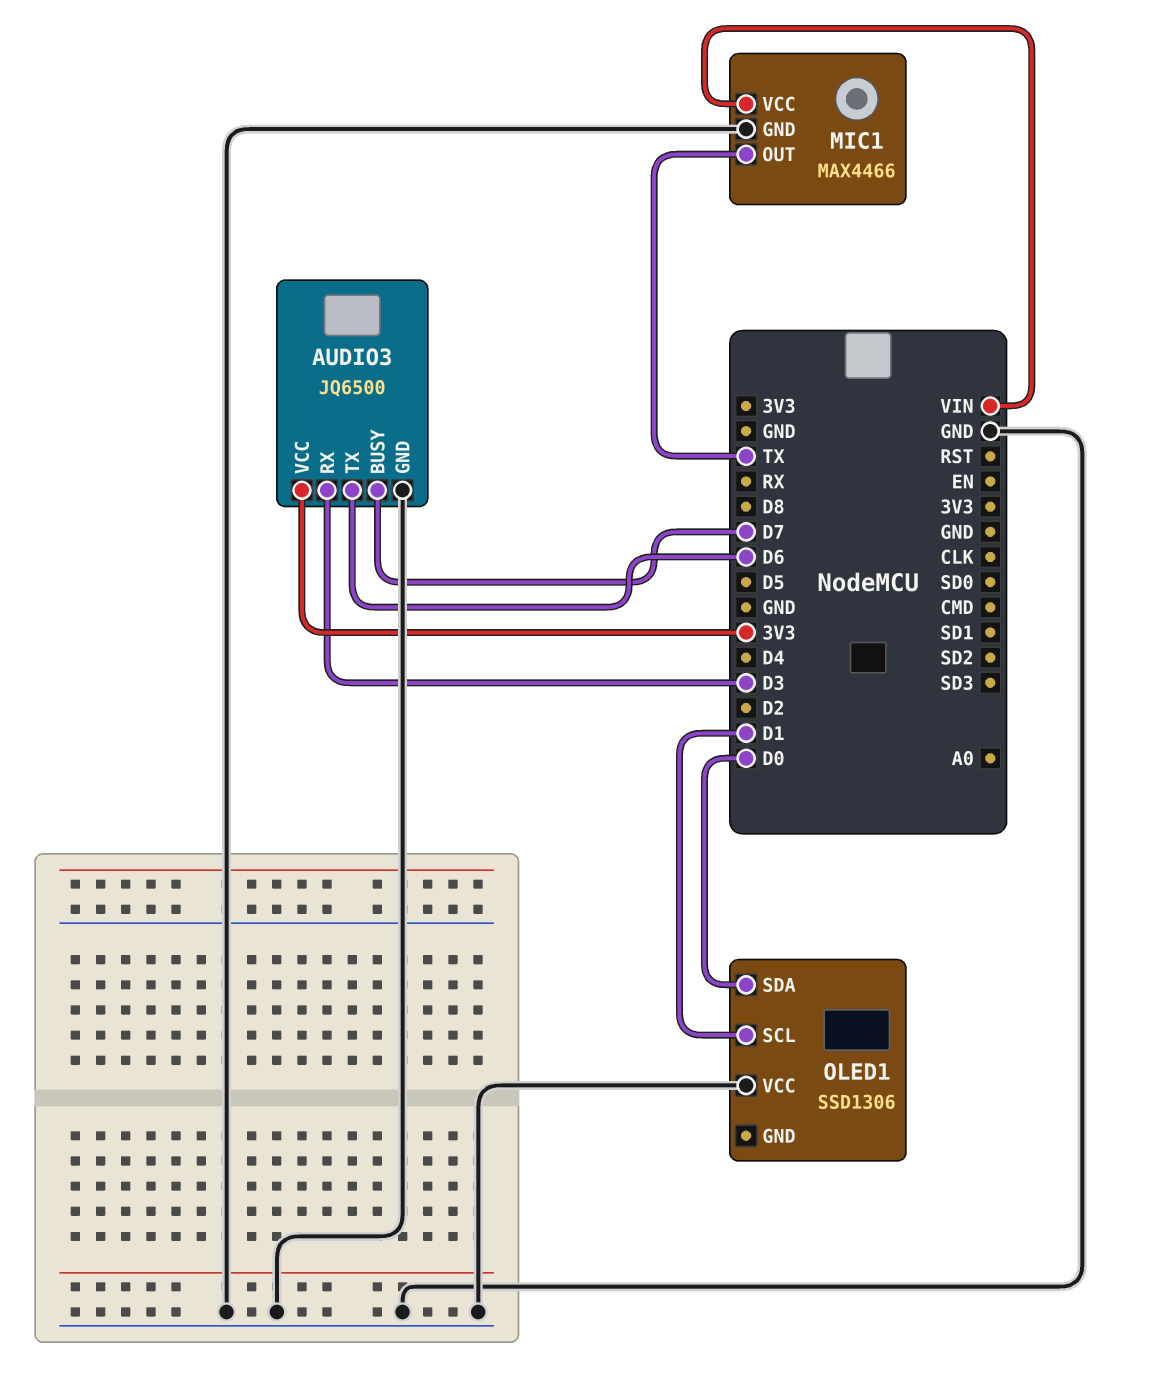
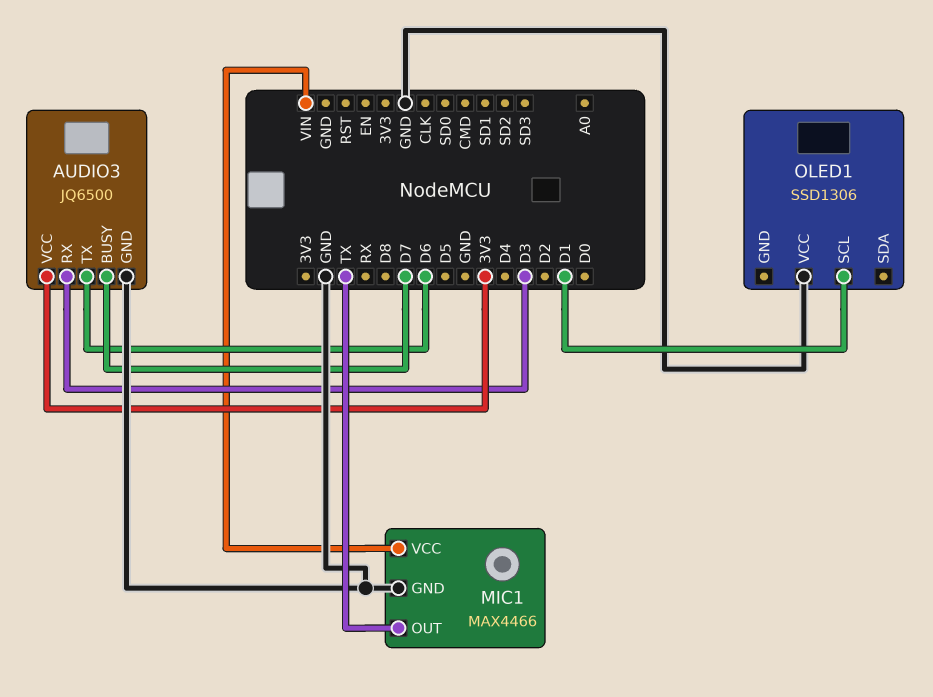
OLED1 pin SDA: D0 -> none

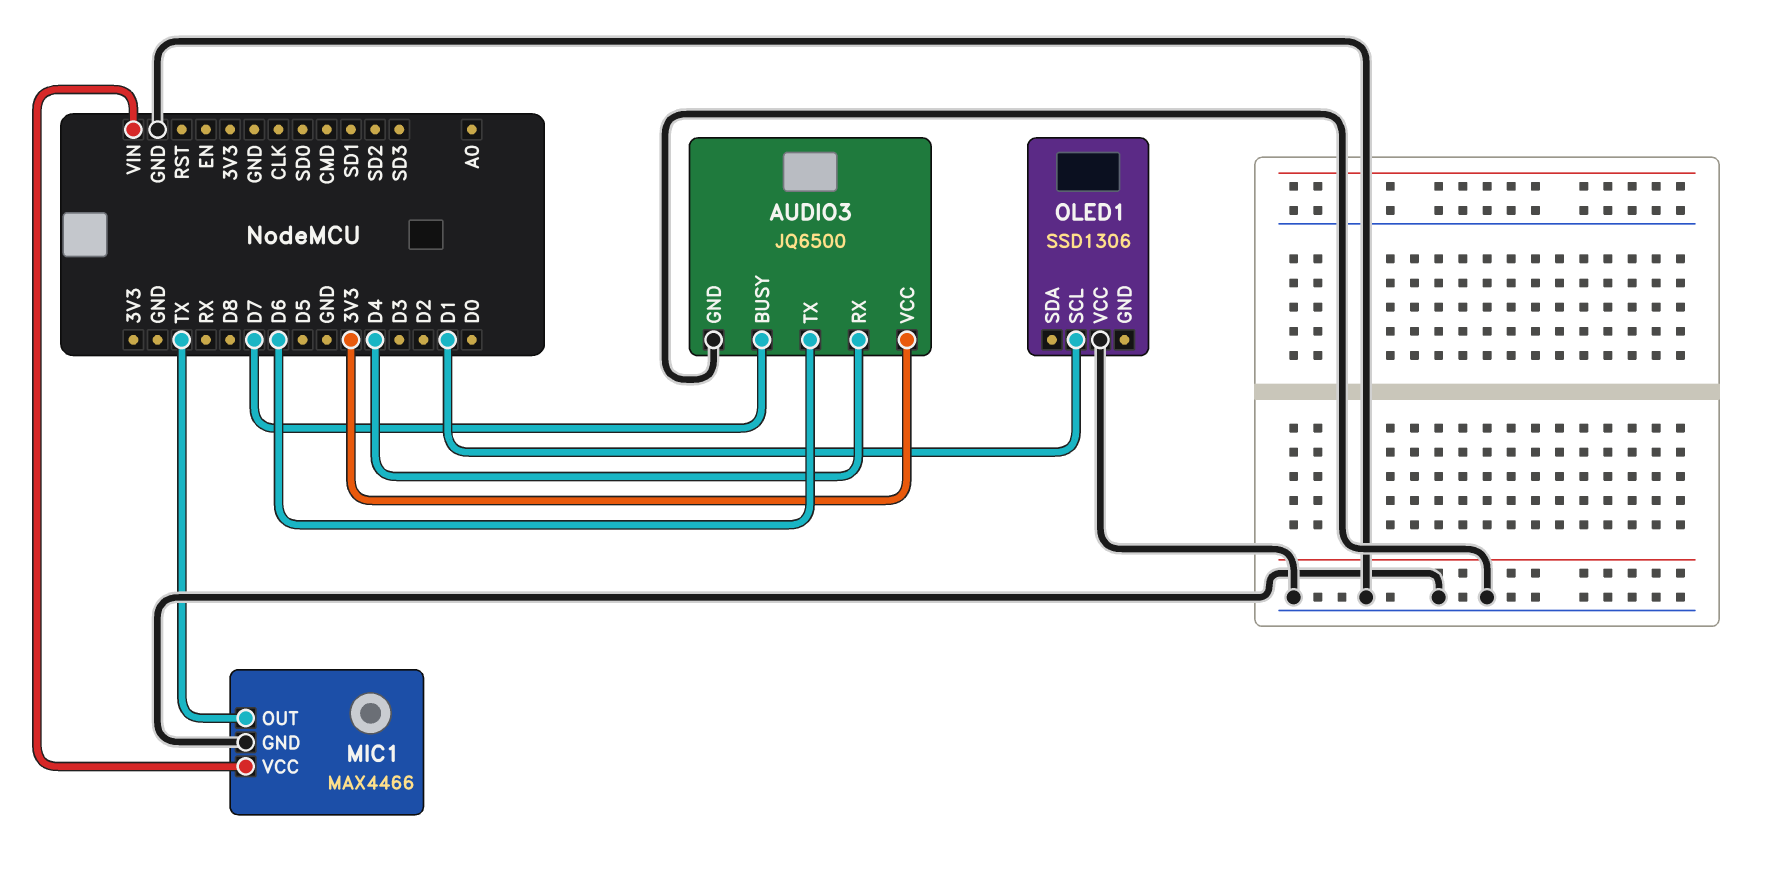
AUDIO3 pin RX: D3 -> D4

